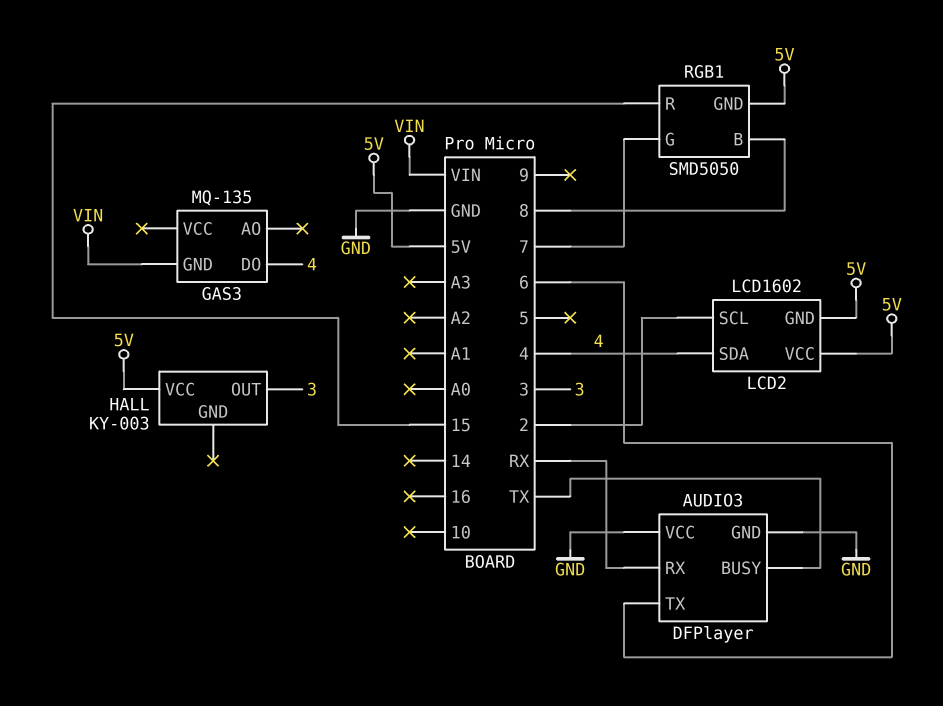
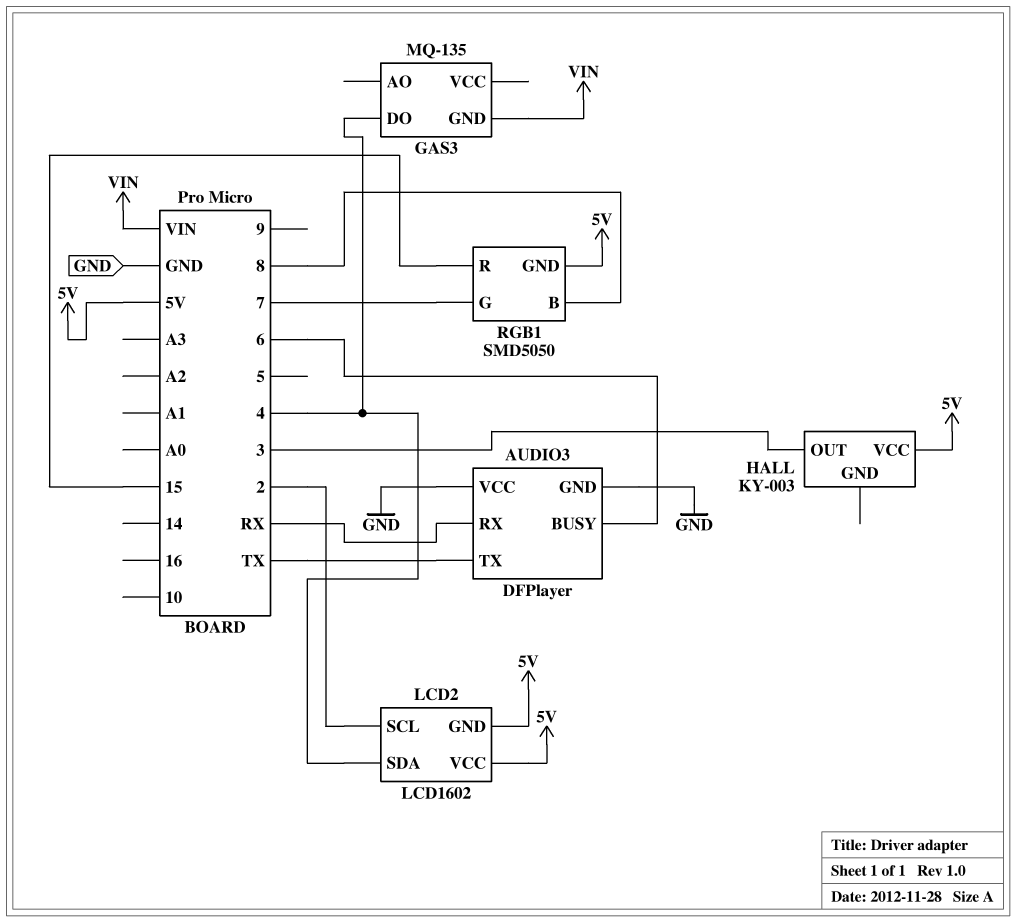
AUDIO3 pin BUSY: TX -> 6
AUDIO3 pin TX: 6 -> TX

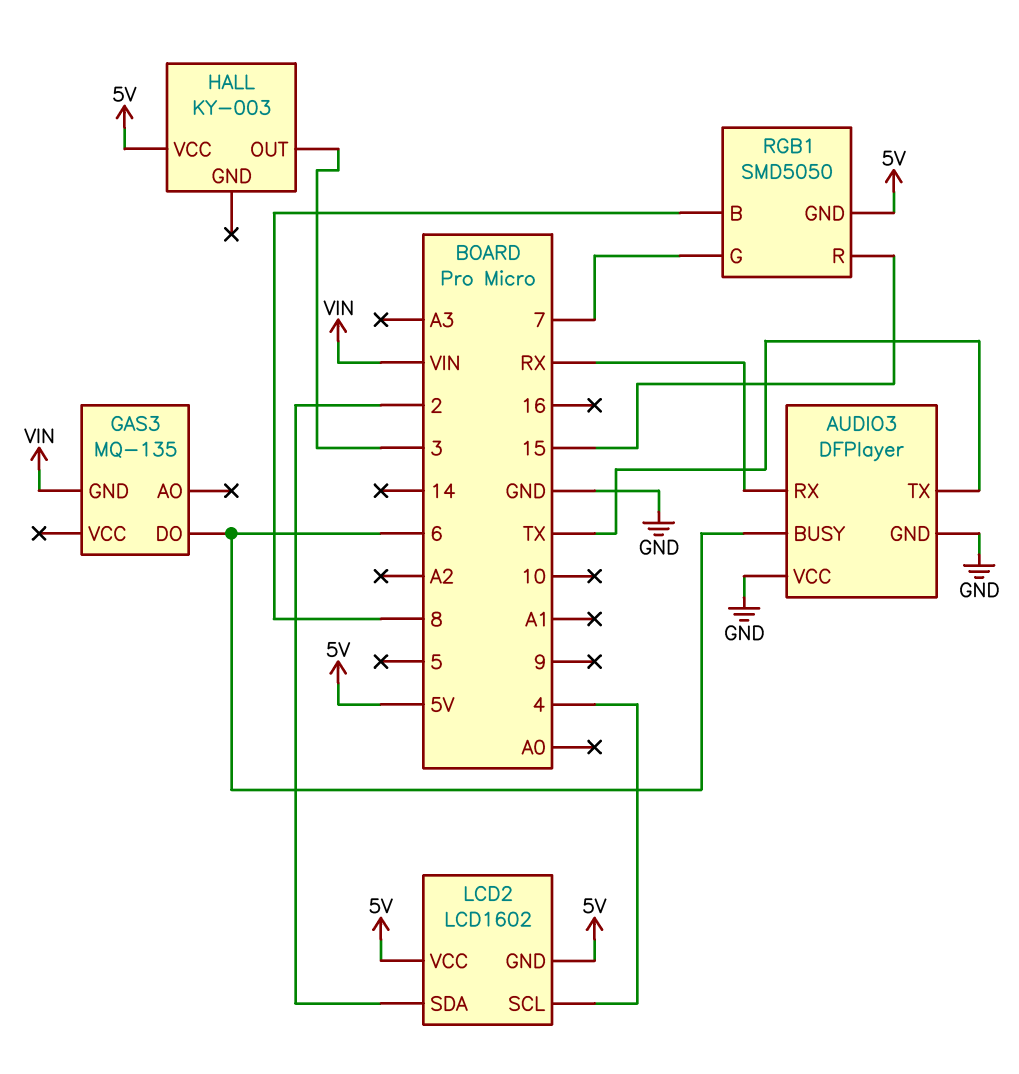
GAS3 pin DO: 4 -> 6
LCD2 pin SCL: 2 -> 4
LCD2 pin SDA: 4 -> 2

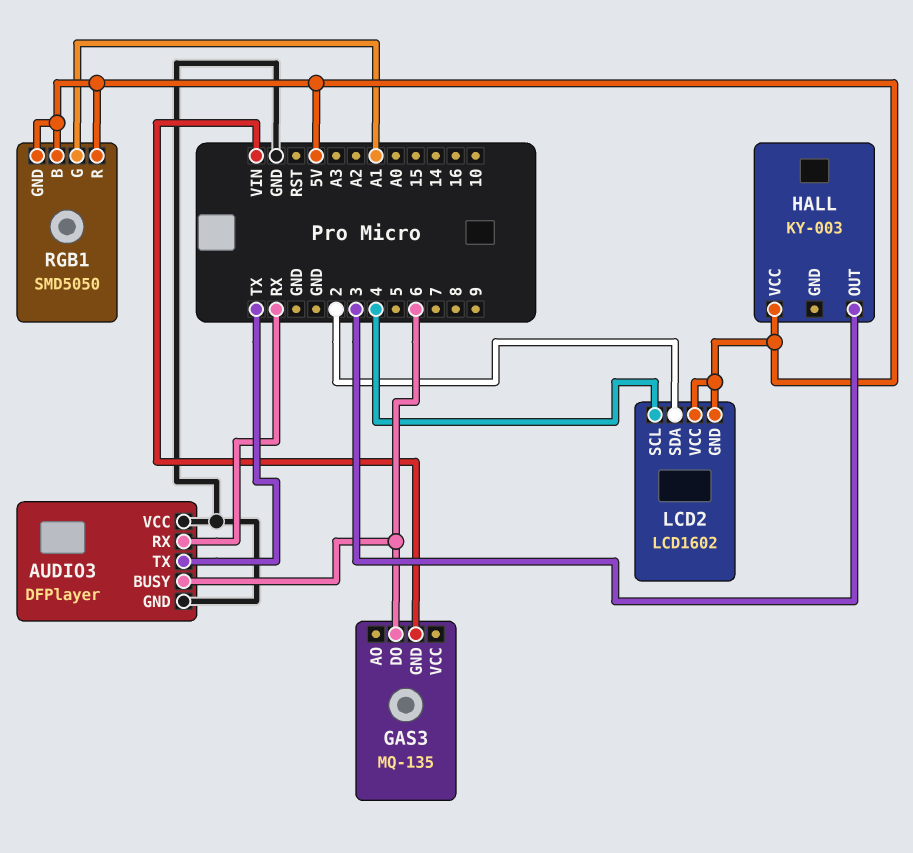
RGB1 pin B: 8 -> 5V
RGB1 pin G: 7 -> A1
RGB1 pin R: 15 -> 5V

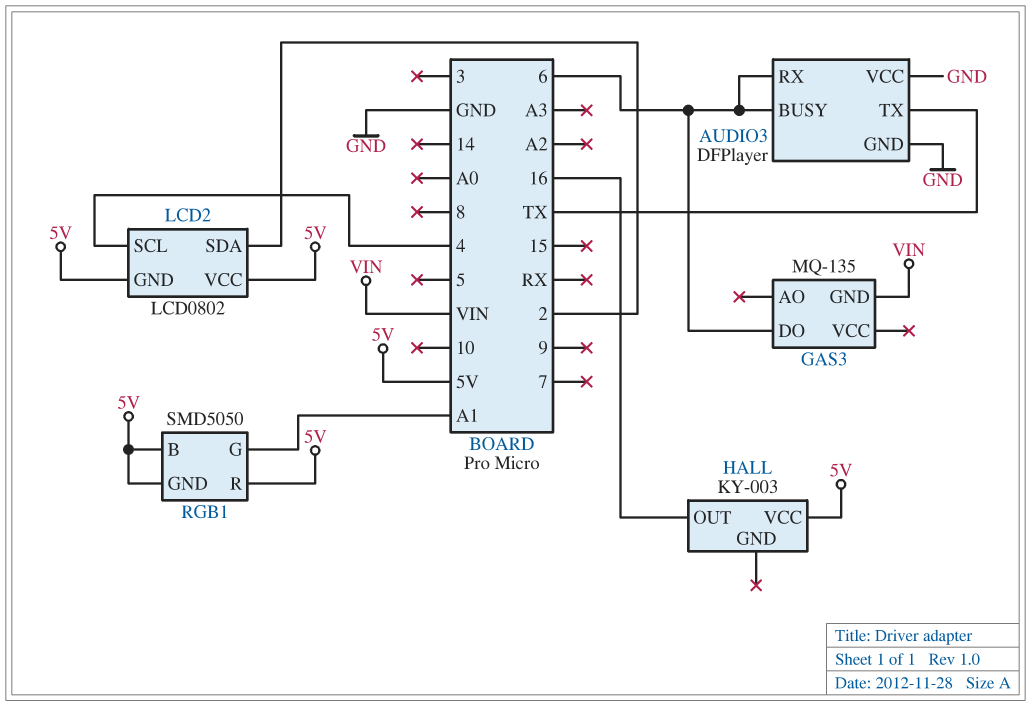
AUDIO3 pin RX: RX -> 6
HALL pin OUT: 3 -> 16
LCD2: LCD1602 -> LCD0802

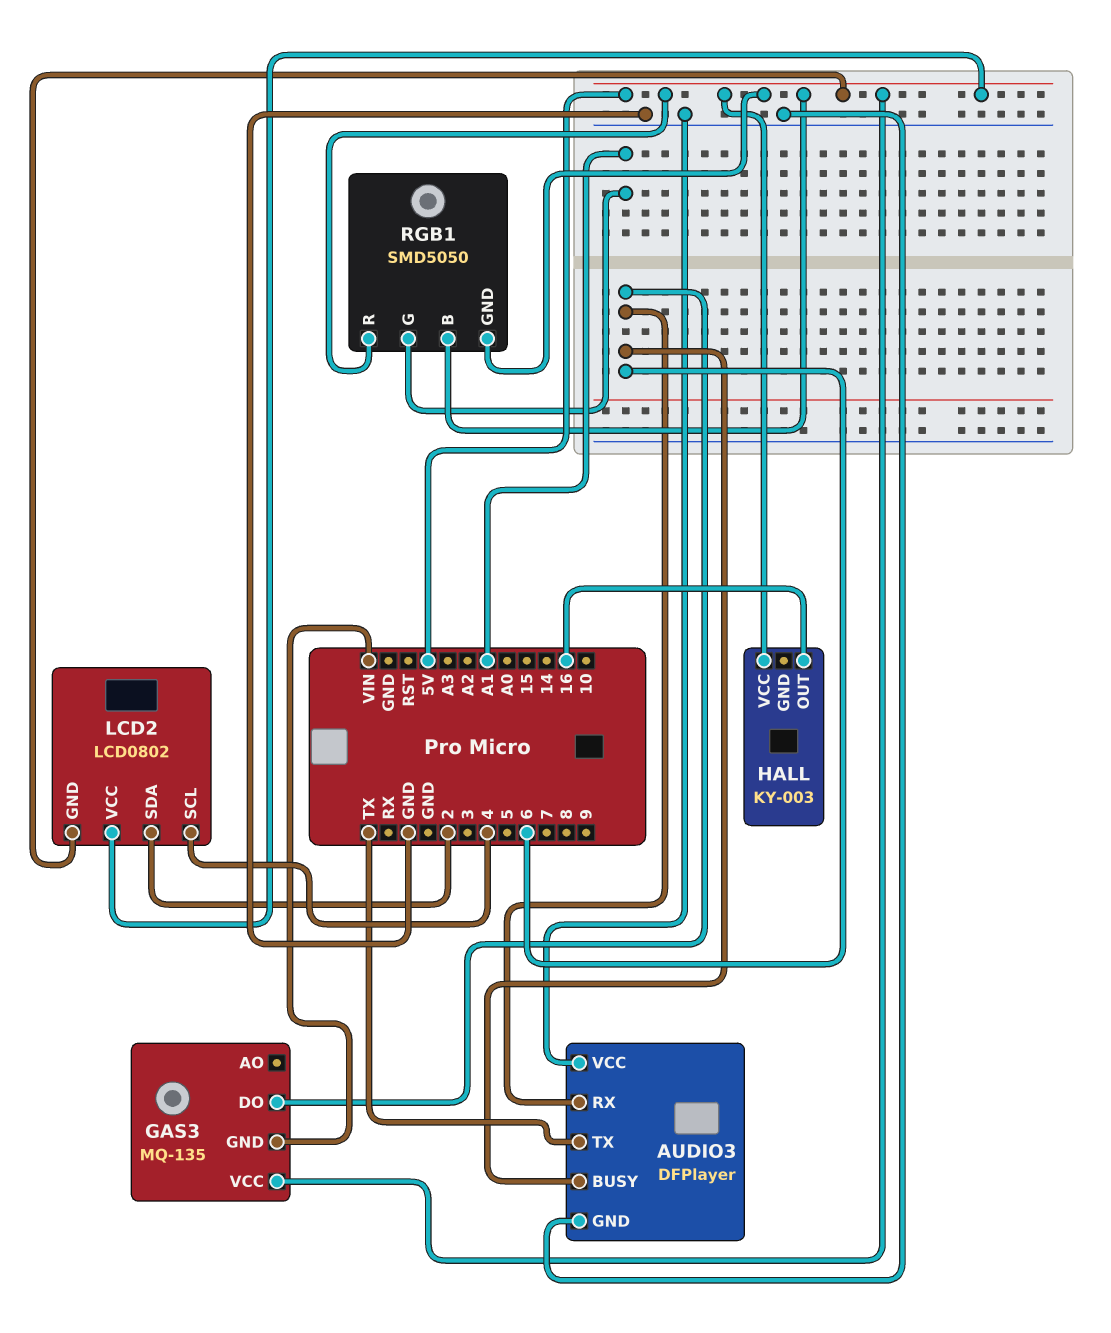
GAS3 pin VCC: none -> 5V

